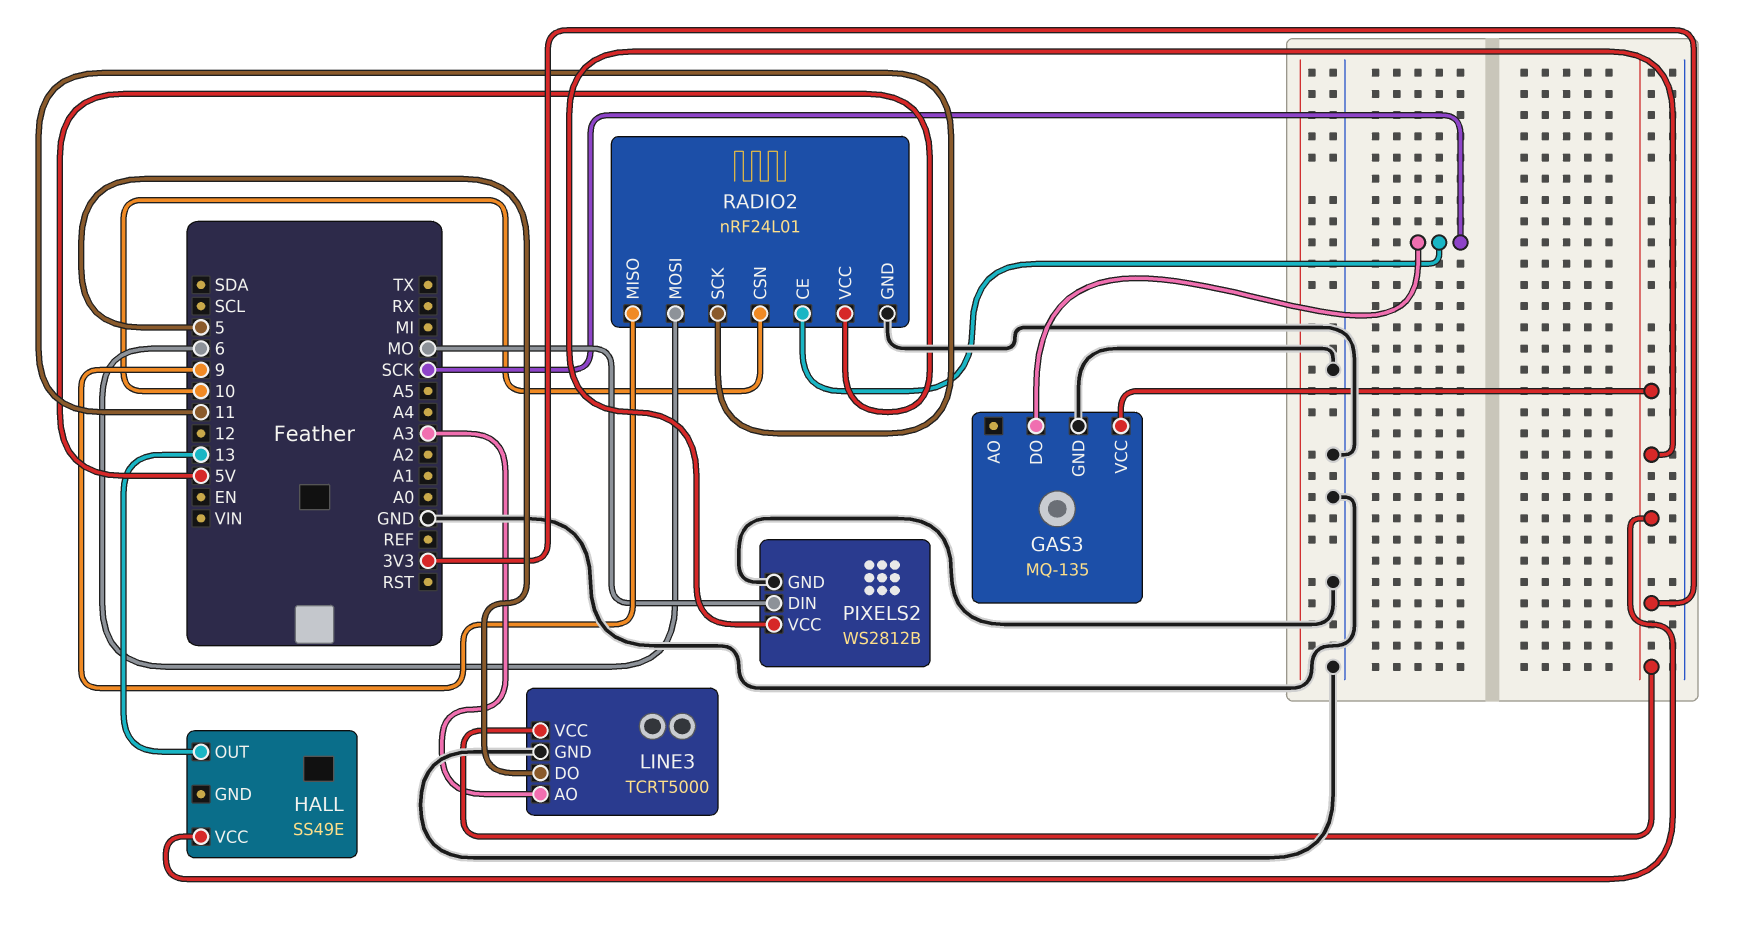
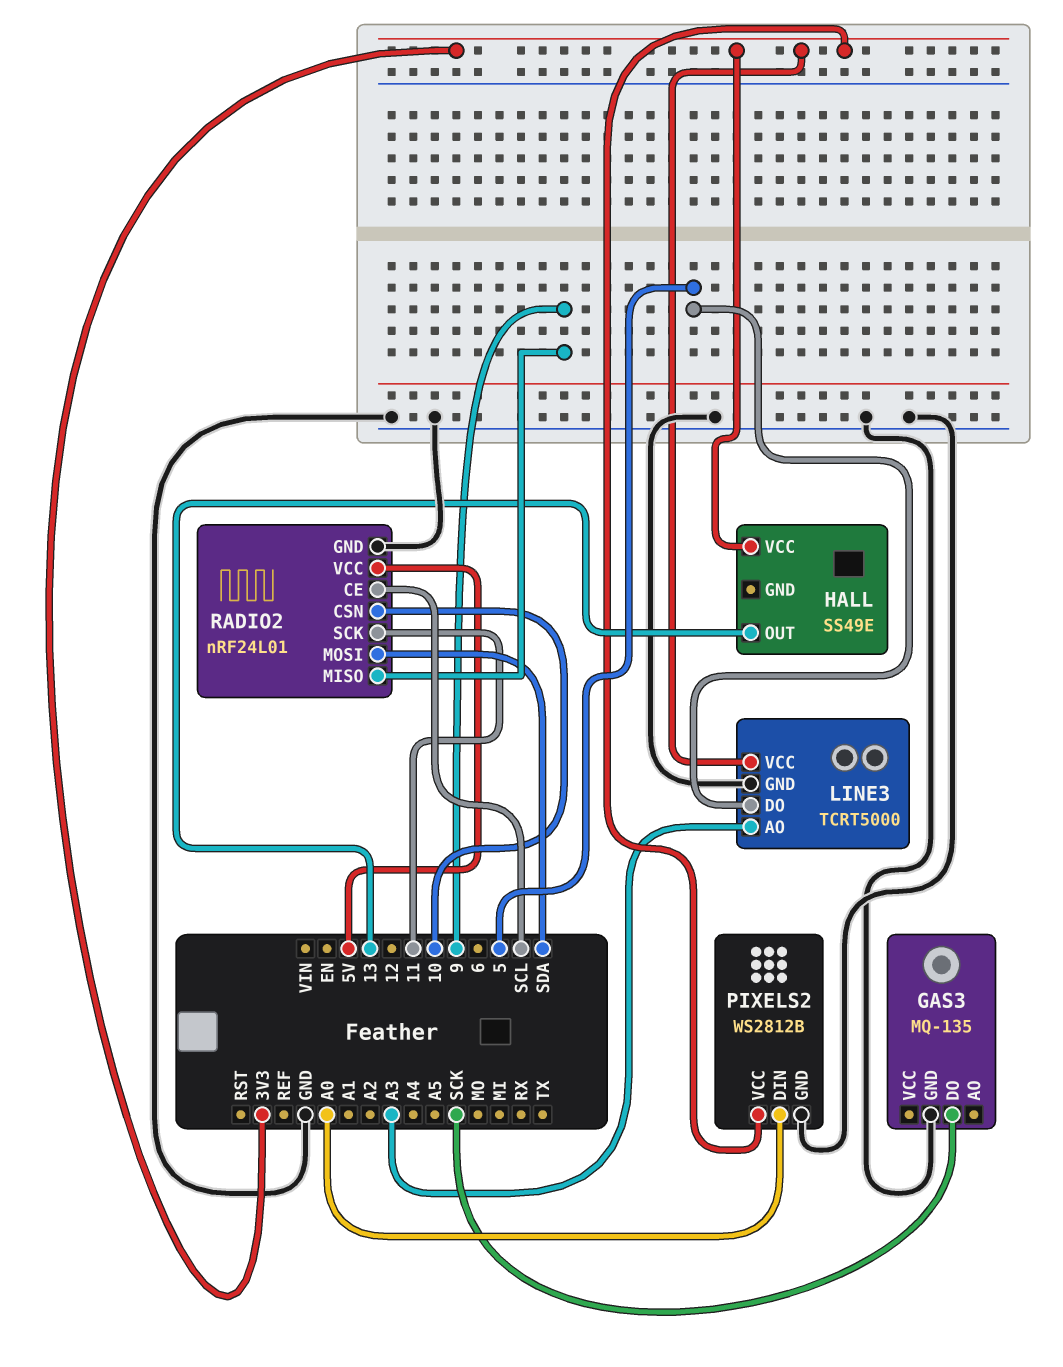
GAS3 pin VCC: 3V3 -> none
PIXELS2 pin DIN: MO -> A0
RADIO2 pin CE: SCK -> SCL
RADIO2 pin MOSI: 6 -> SDA

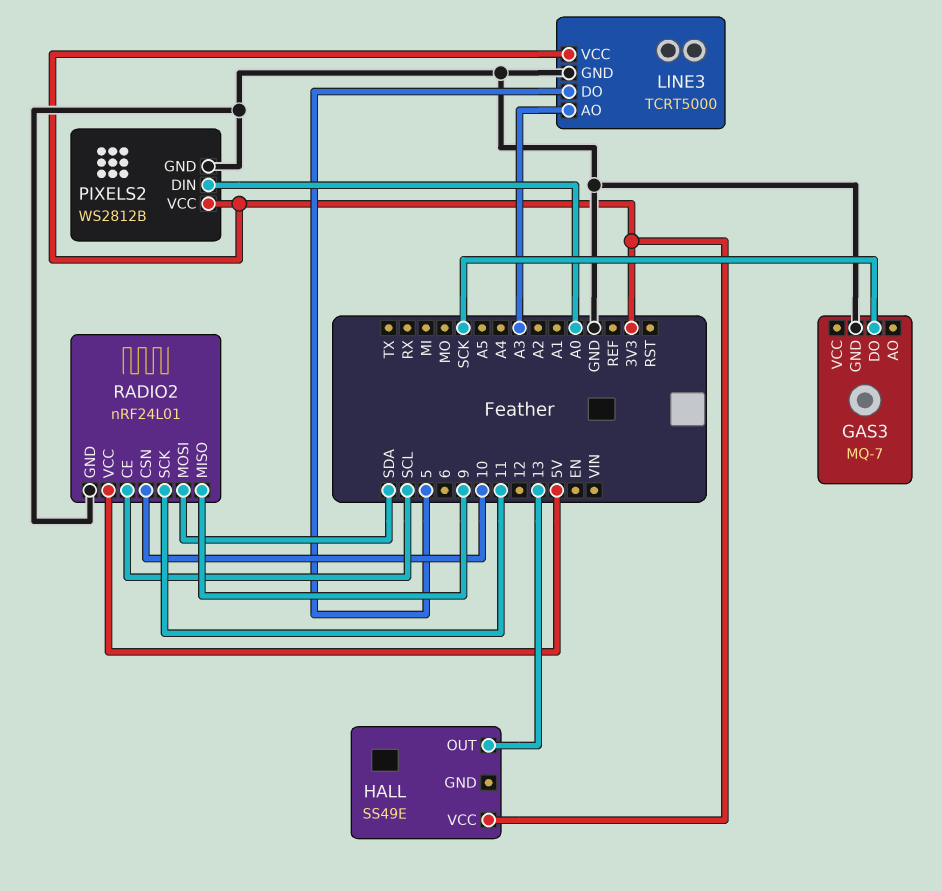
GAS3: MQ-135 -> MQ-7

